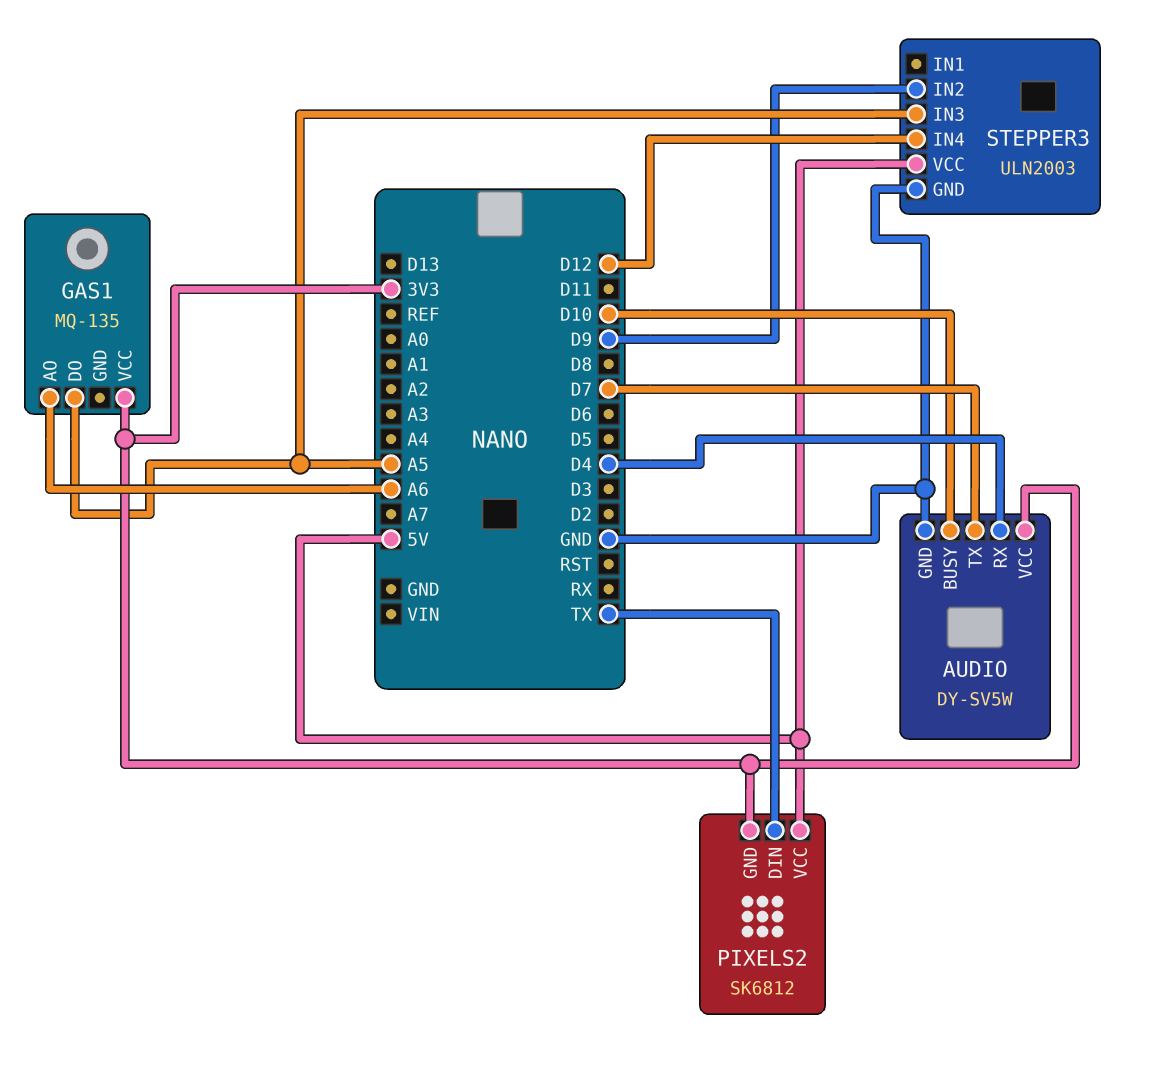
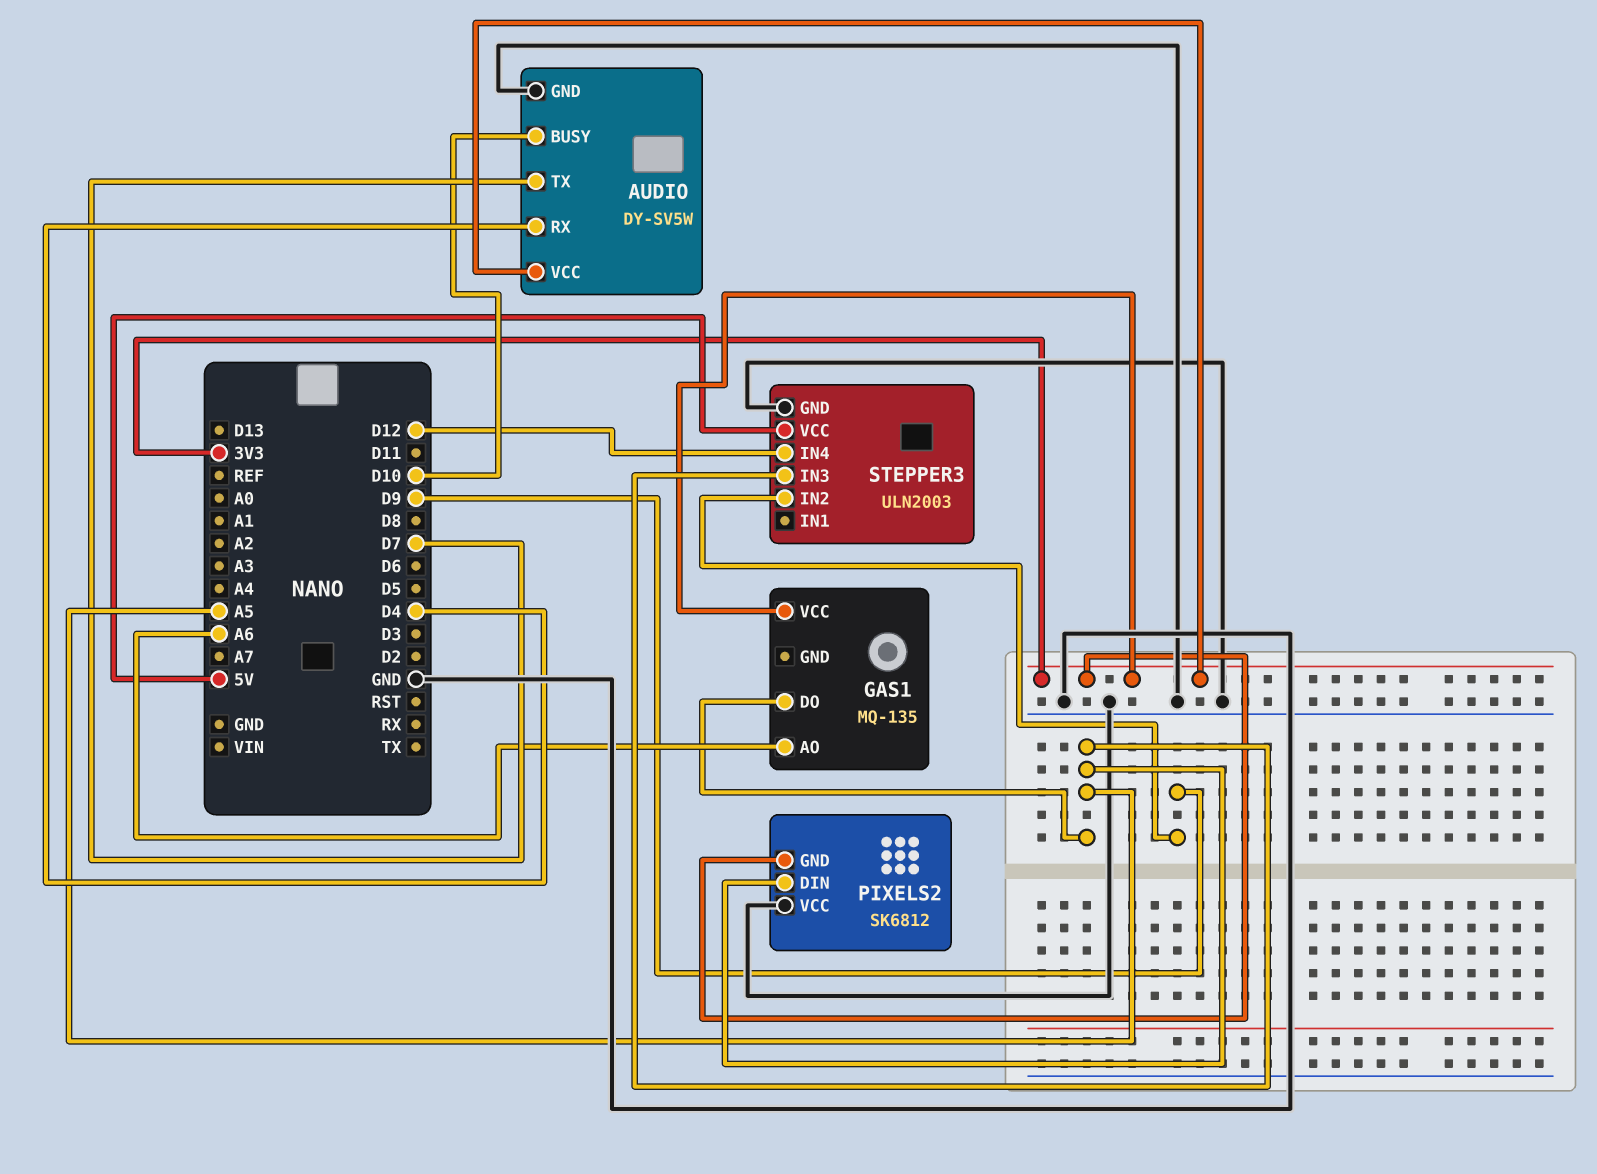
PIXELS2 pin DIN: TX -> A5
PIXELS2 pin VCC: 5V -> GND

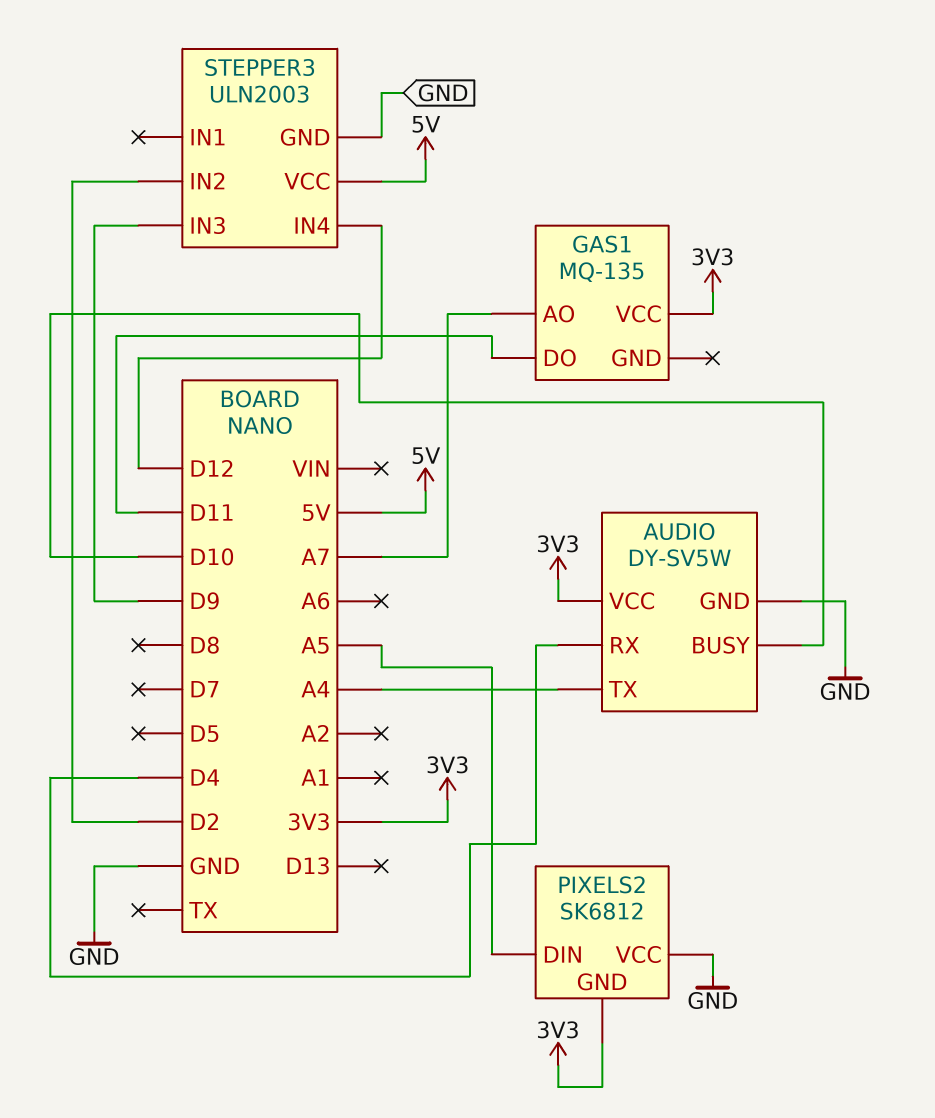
AUDIO pin TX: D7 -> A4
GAS1 pin AO: A6 -> A7
GAS1 pin DO: A5 -> D11
STEPPER3 pin IN2: D9 -> D2
STEPPER3 pin IN3: A5 -> D9

